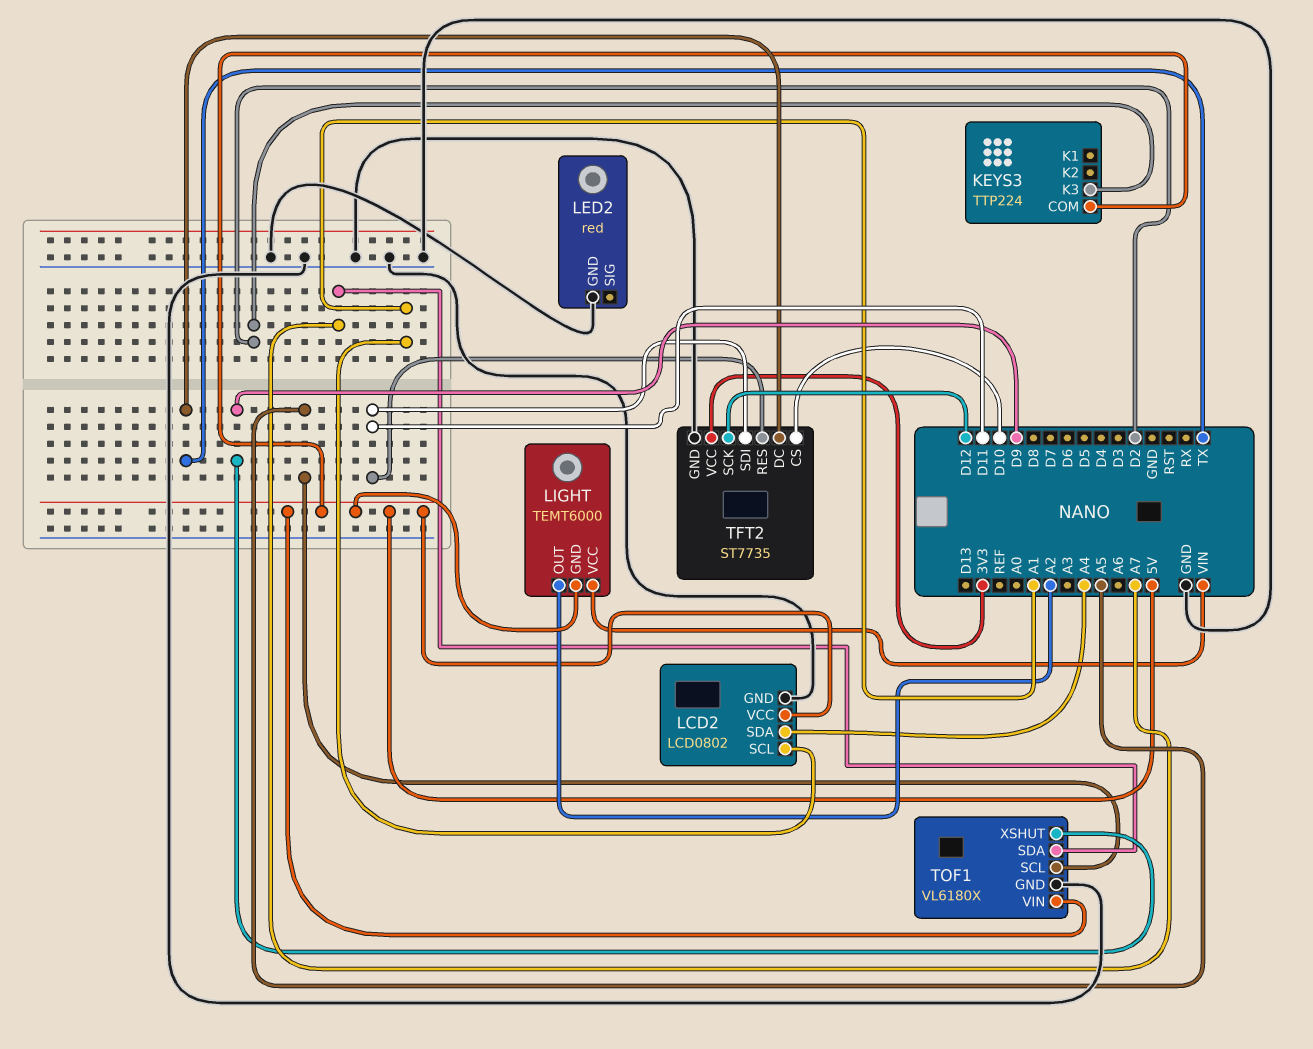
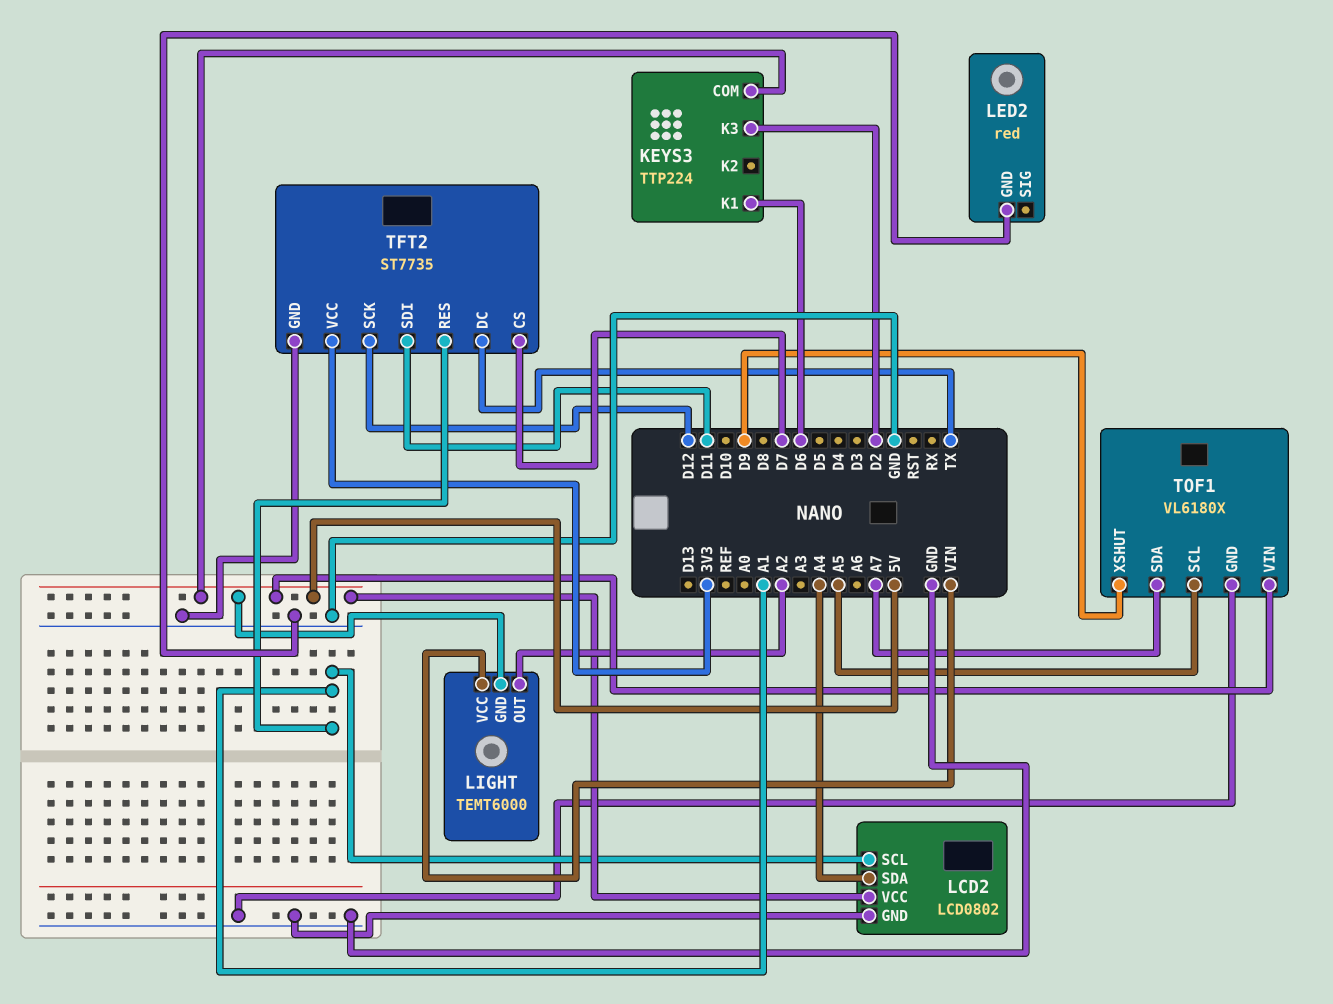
KEYS3 pin K1: none -> D6
TFT2 pin CS: D10 -> D7
TFT2 pin RES: D11 -> A1

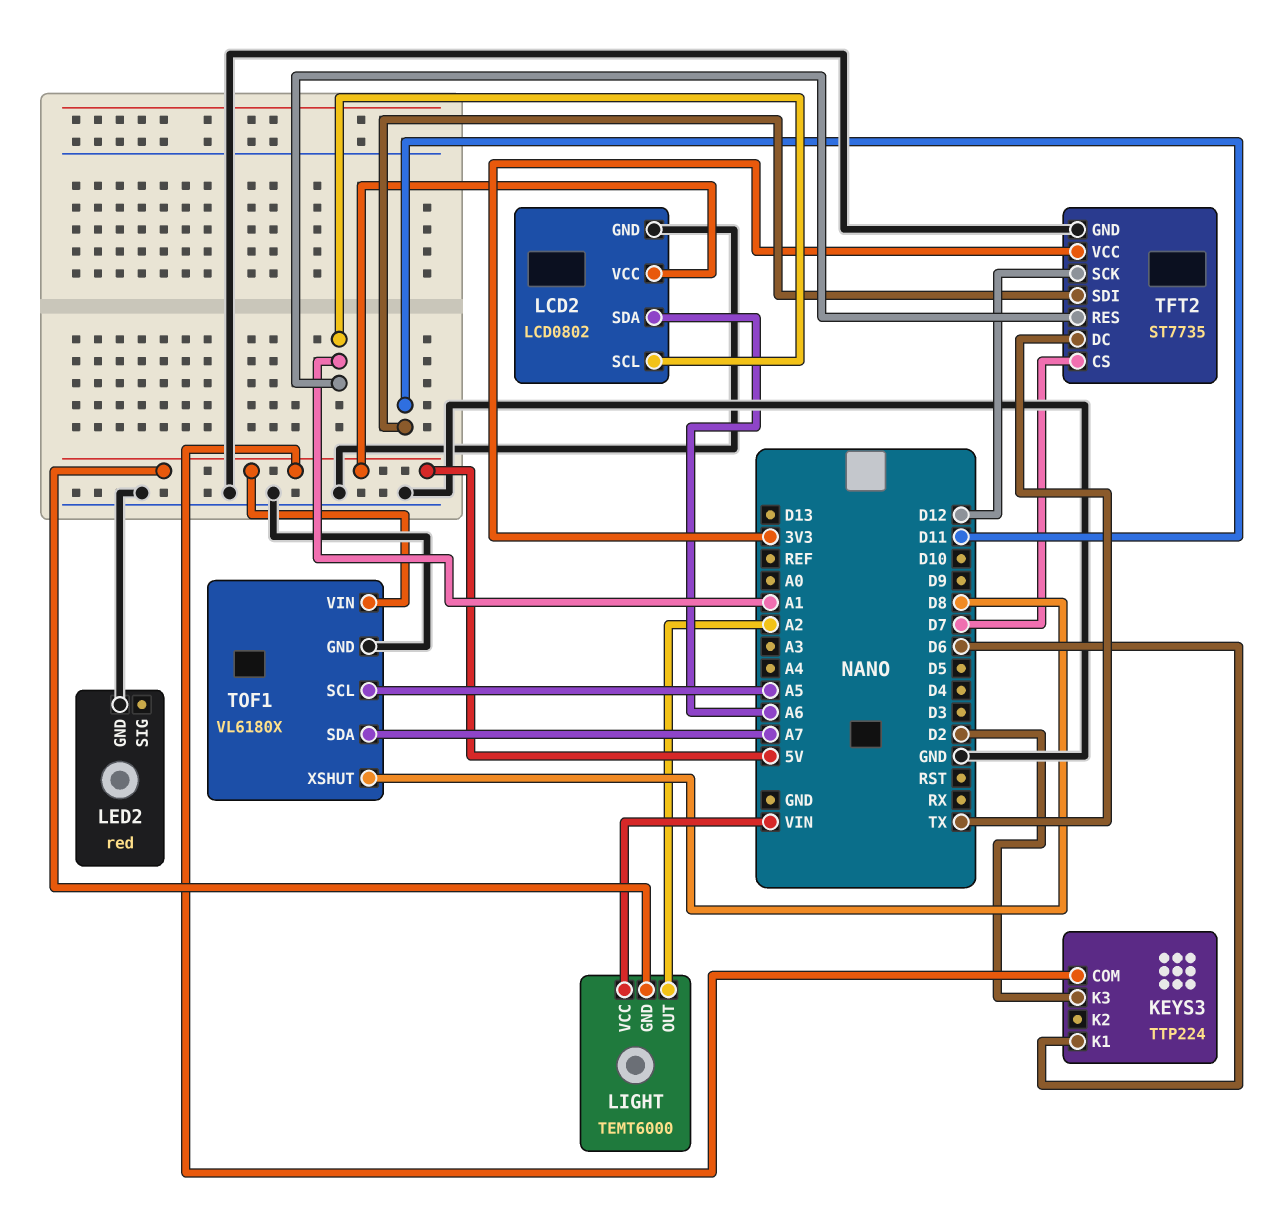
LCD2 pin SDA: A4 -> A6
TOF1 pin XSHUT: D9 -> D8

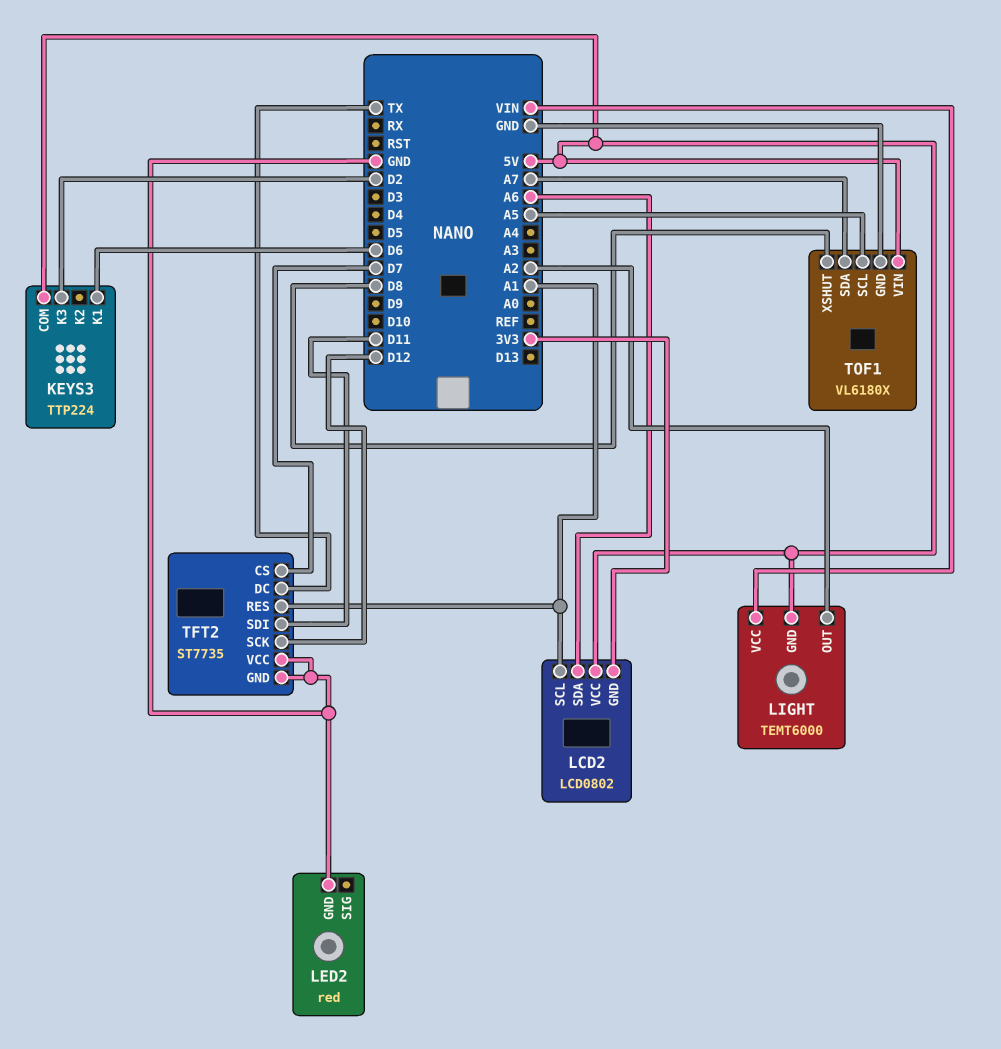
LCD2 pin GND: GND -> 3V3
TFT2 pin VCC: 3V3 -> GND

